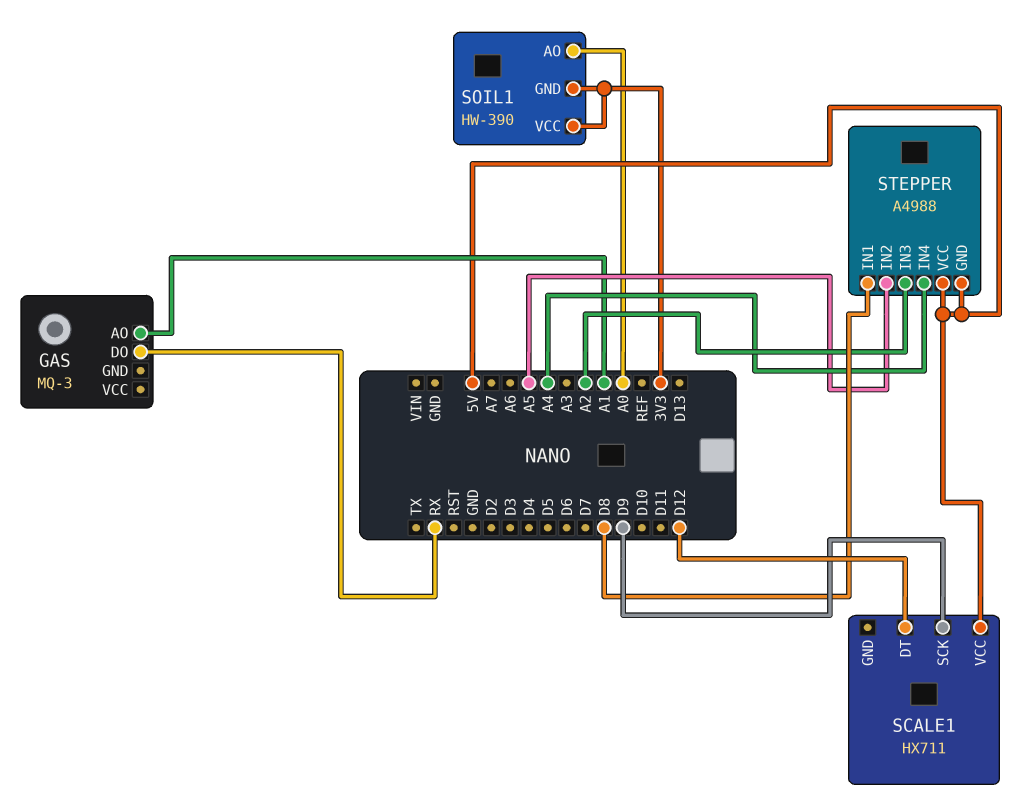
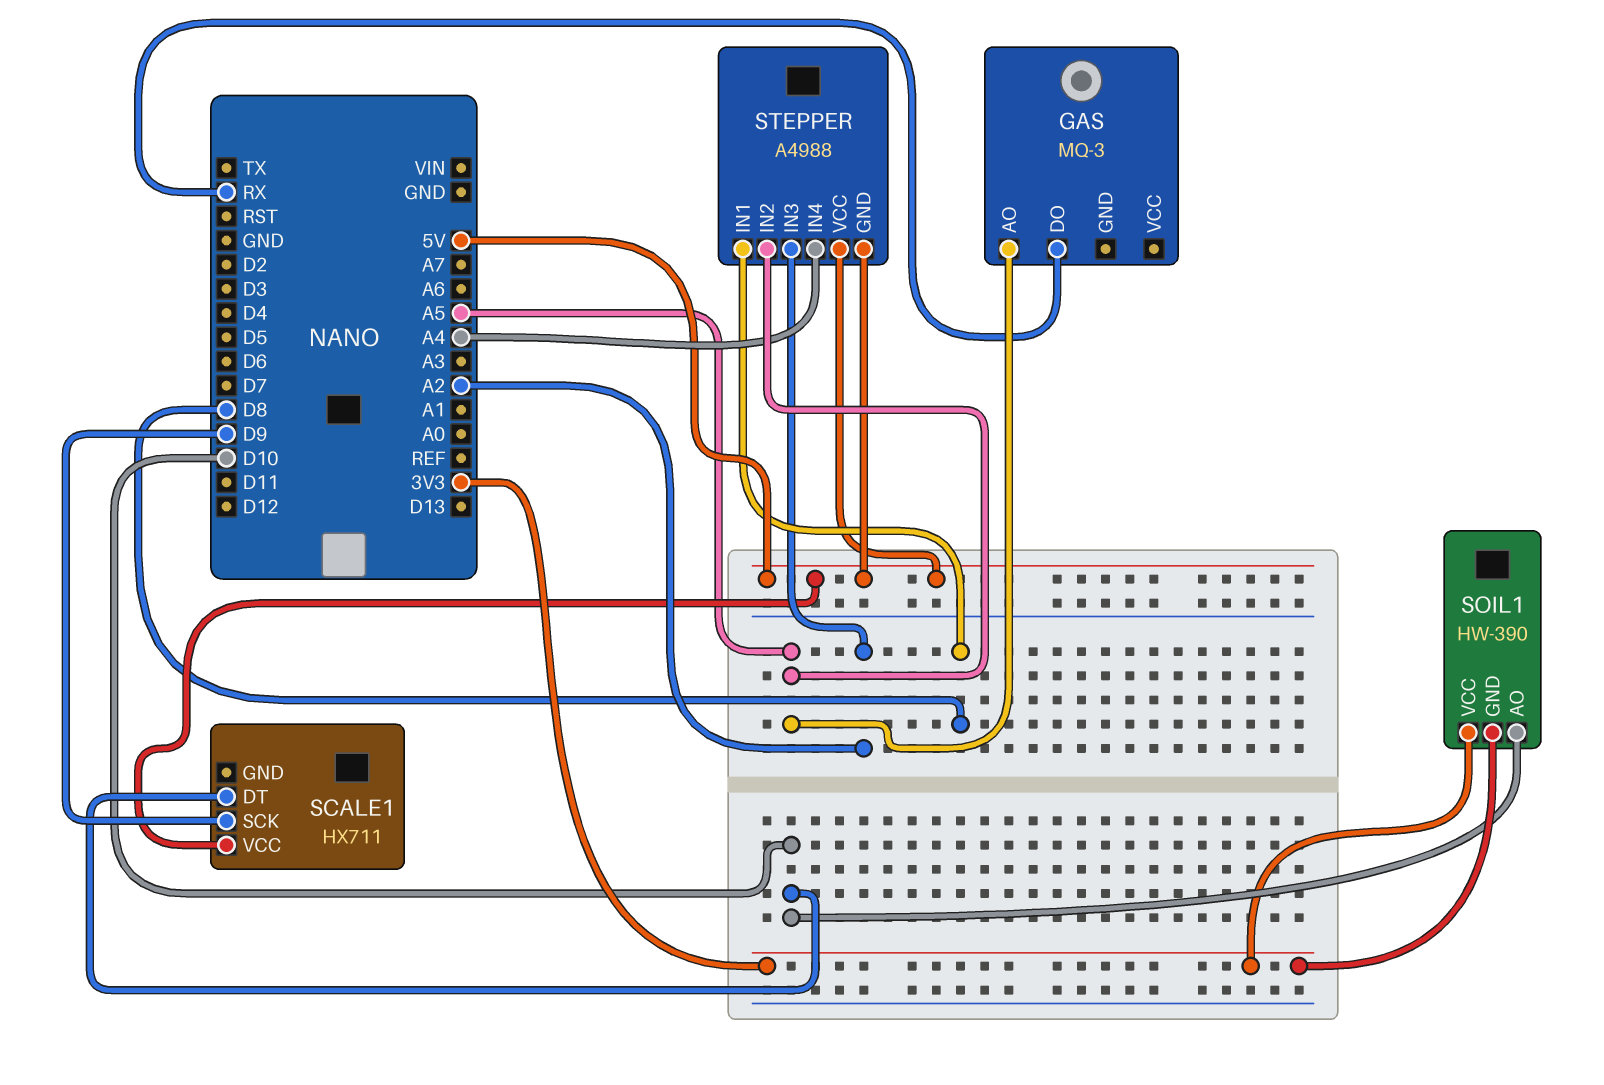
GAS pin AO: A1 -> A5
SCALE1 pin DT: D12 -> D10
SOIL1 pin AO: A0 -> D10

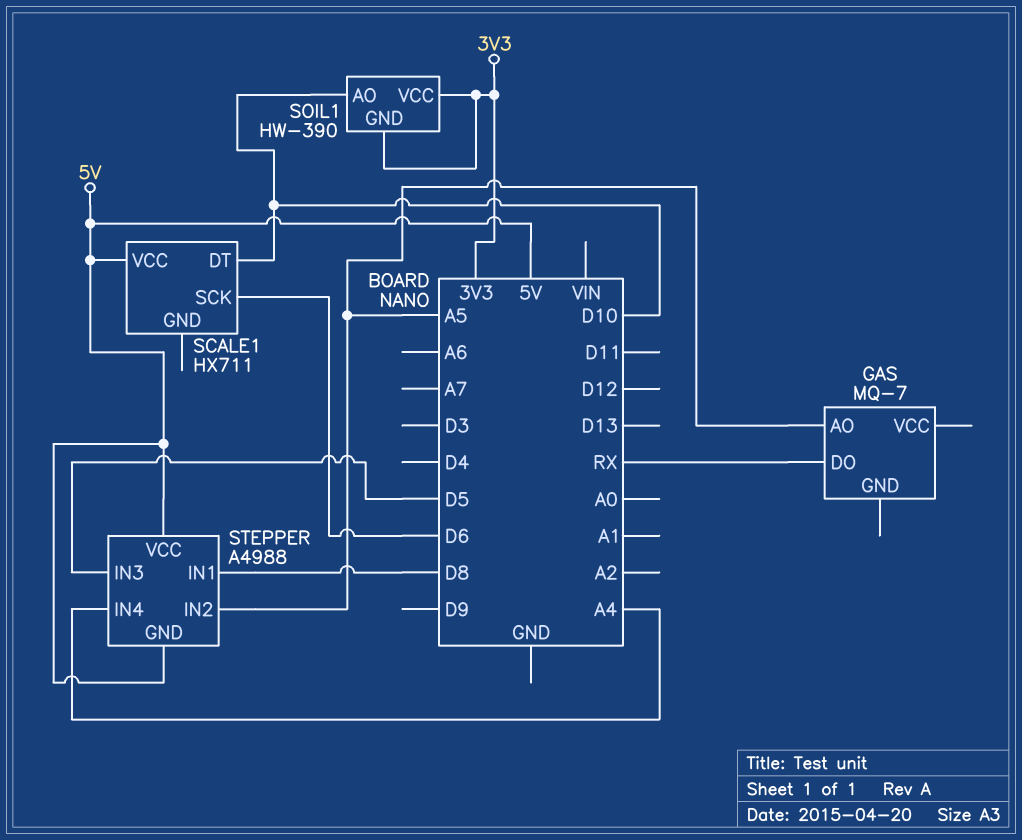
GAS: MQ-3 -> MQ-7
SCALE1 pin SCK: D9 -> D6
STEPPER pin IN3: A2 -> D5

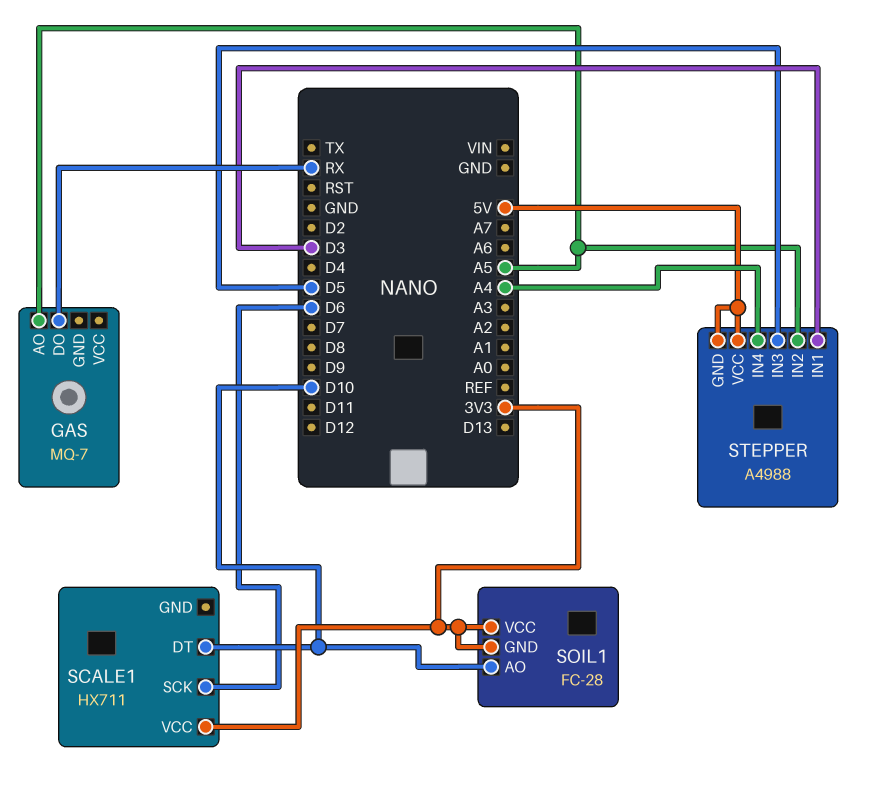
SCALE1 pin VCC: 5V -> 3V3
SOIL1: HW-390 -> FC-28
STEPPER pin IN1: D8 -> D3

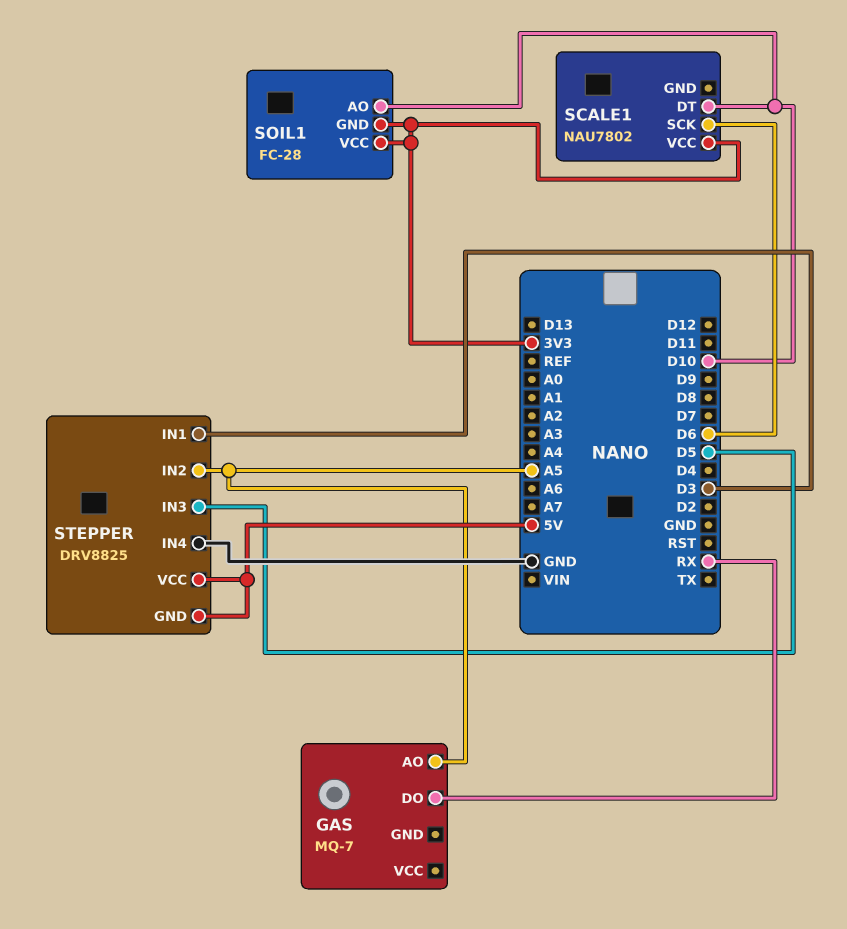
SCALE1: HX711 -> NAU7802
STEPPER: A4988 -> DRV8825
STEPPER pin IN4: A4 -> GND

